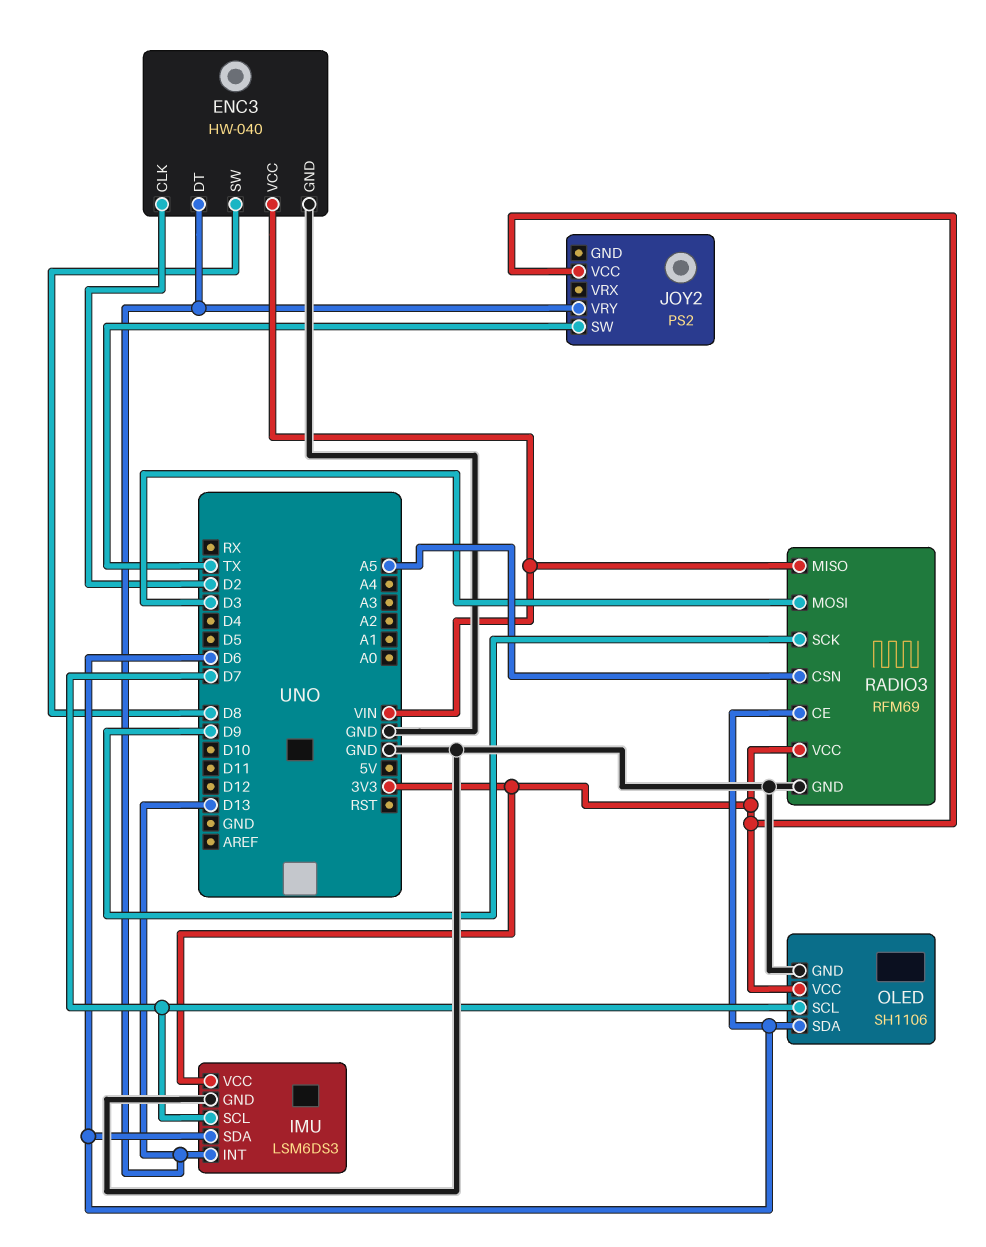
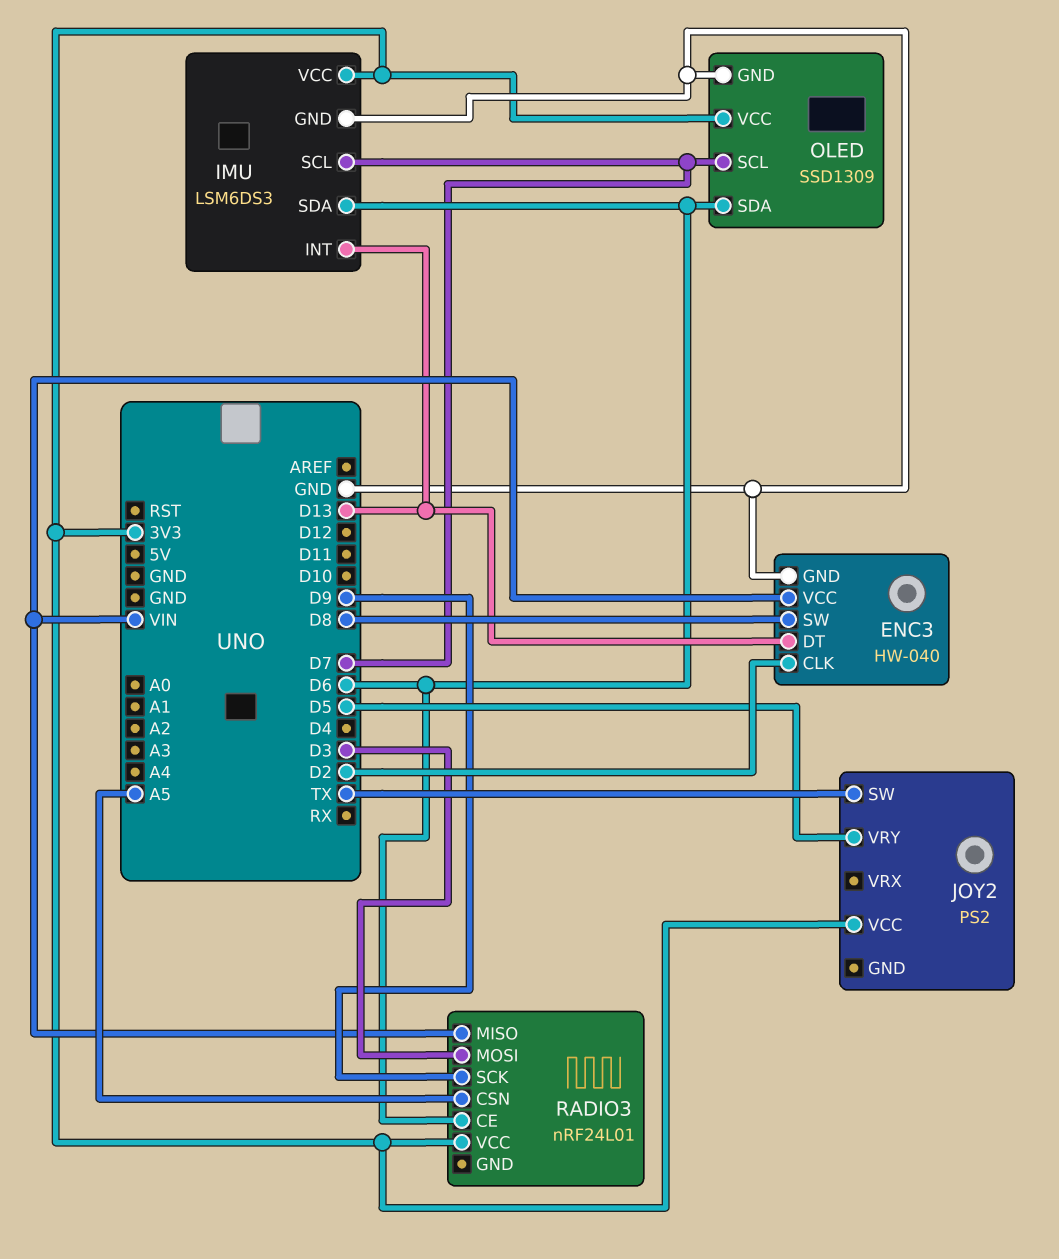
JOY2 pin VRY: D13 -> D5
OLED: SH1106 -> SSD1309
RADIO3: RFM69 -> nRF24L01
RADIO3 pin GND: GND -> none

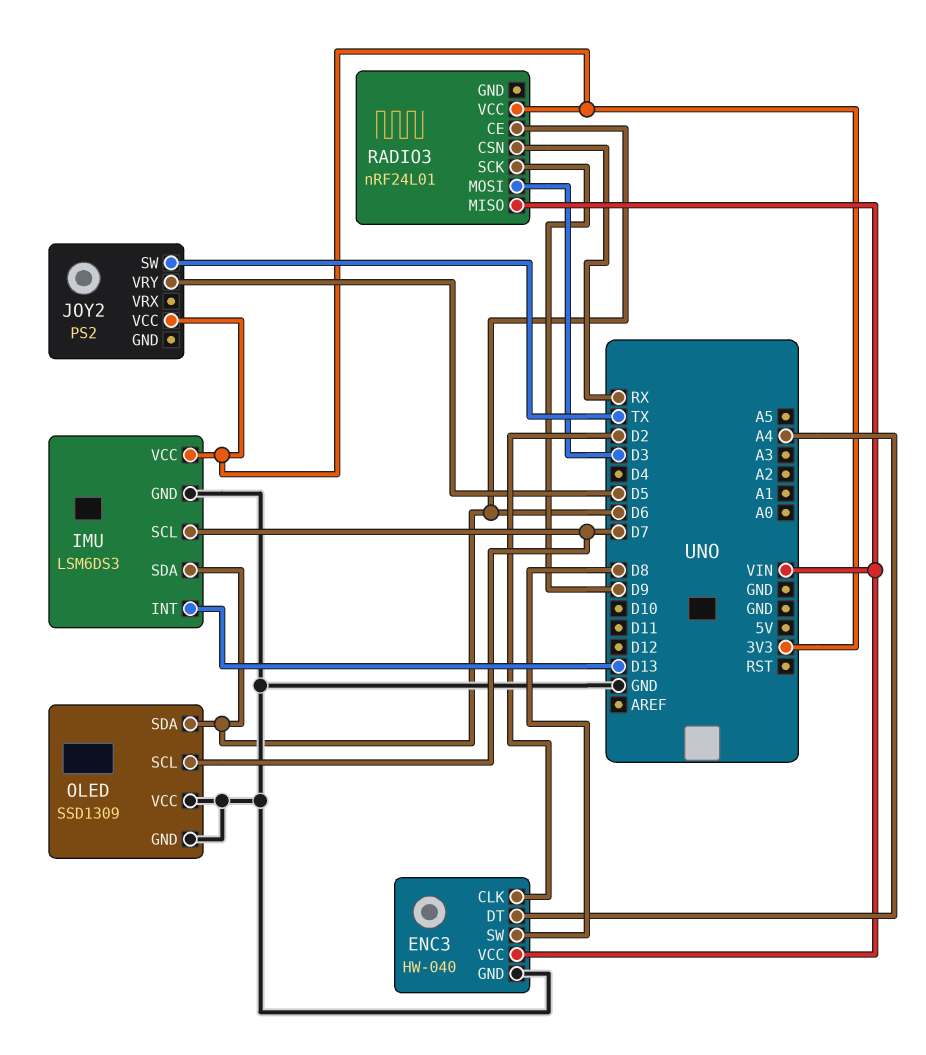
ENC3 pin DT: D13 -> A4
OLED pin VCC: 3V3 -> GND
RADIO3 pin CSN: A5 -> RX

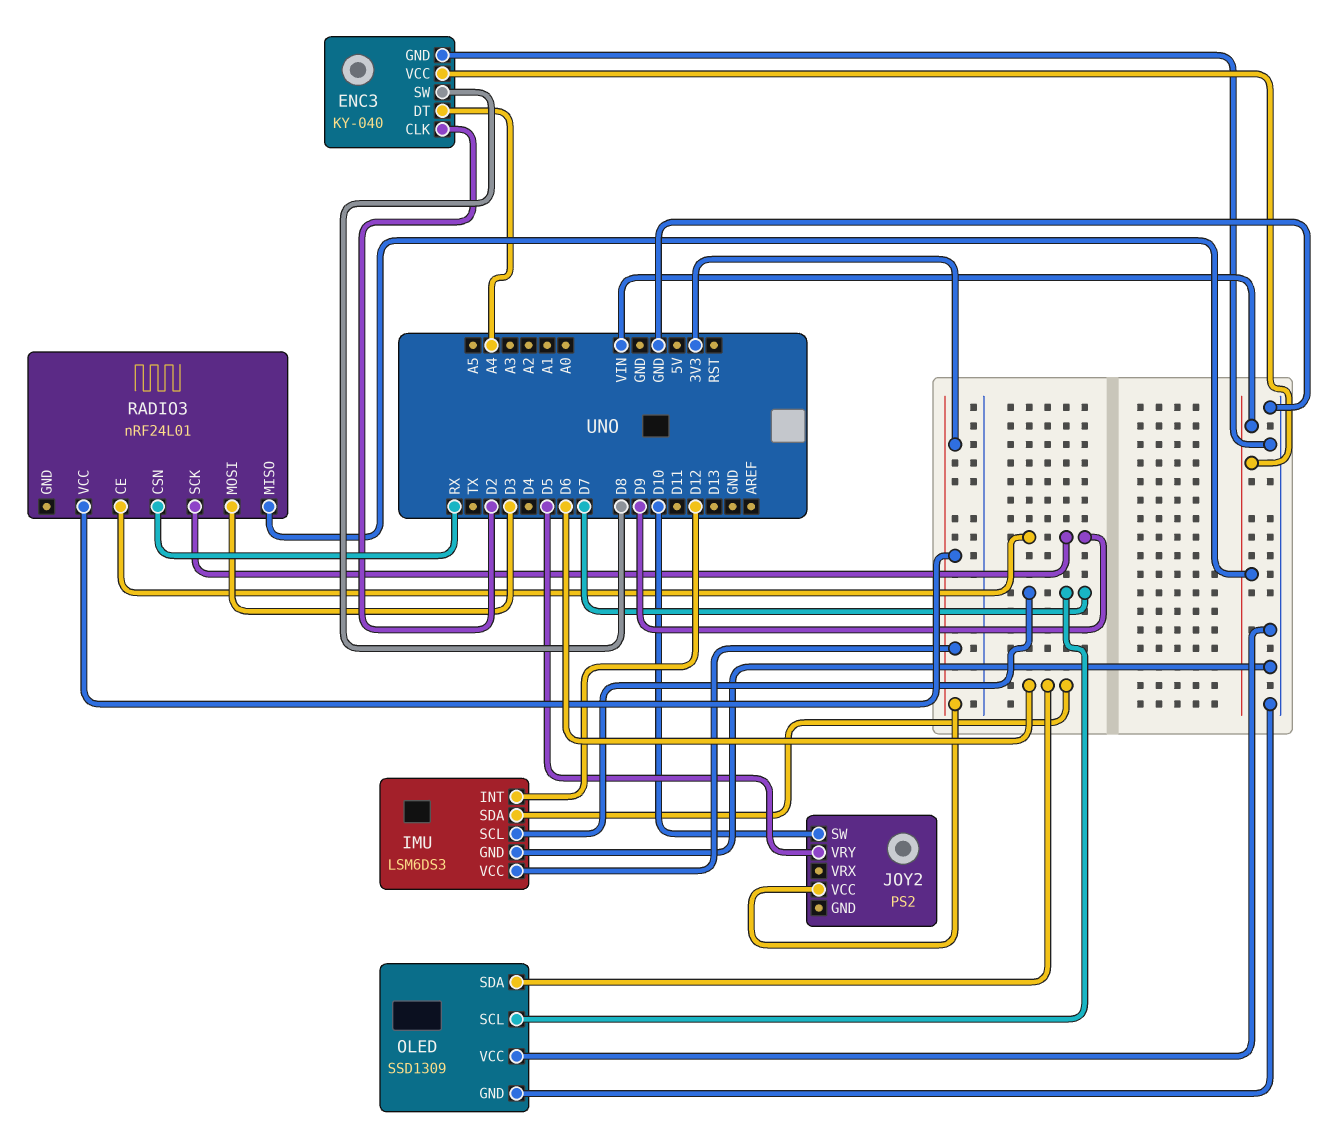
ENC3: HW-040 -> KY-040
IMU pin INT: D13 -> D12
JOY2 pin SW: TX -> D10
RADIO3 pin CE: D6 -> D9

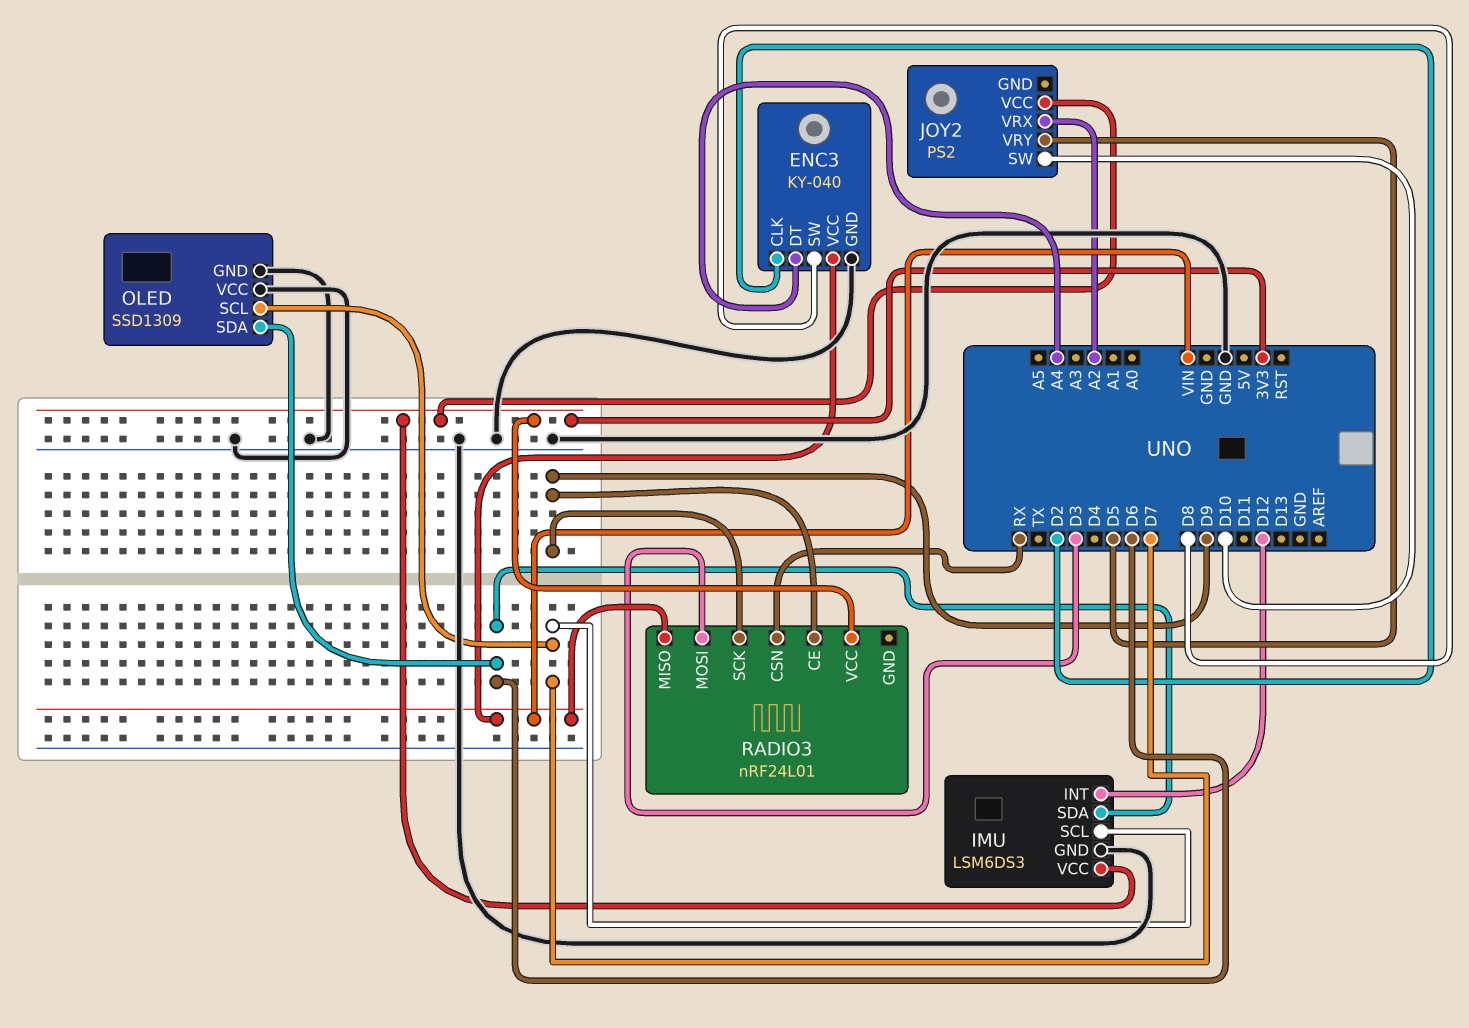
JOY2 pin VRX: none -> A2

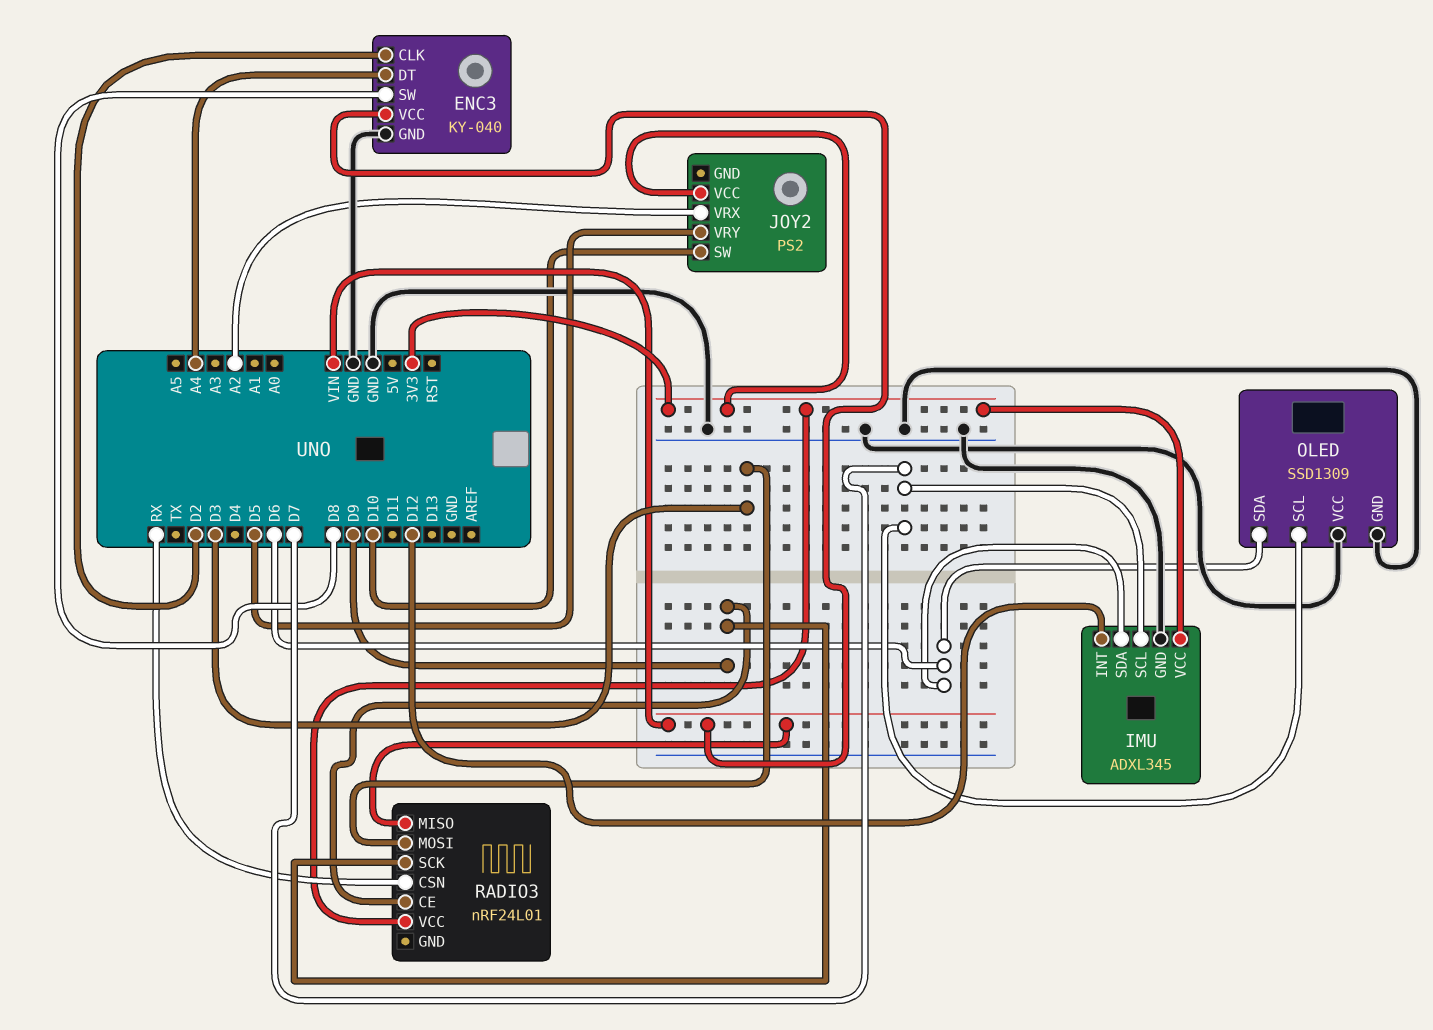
IMU: LSM6DS3 -> ADXL345

